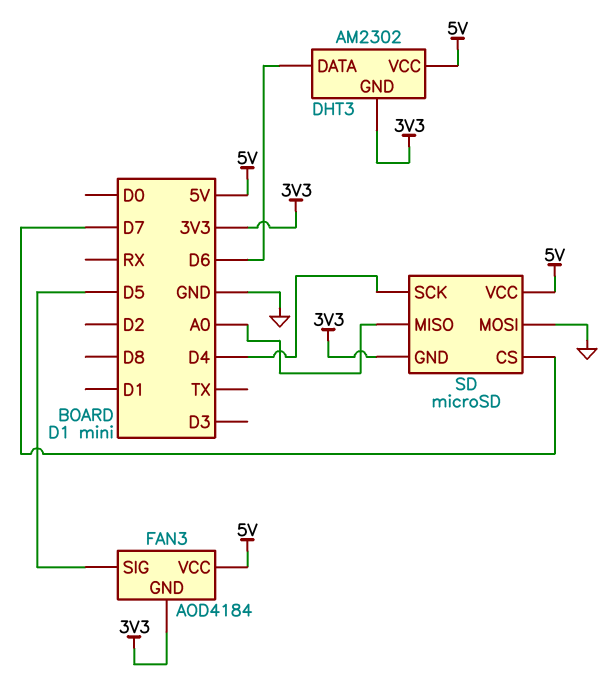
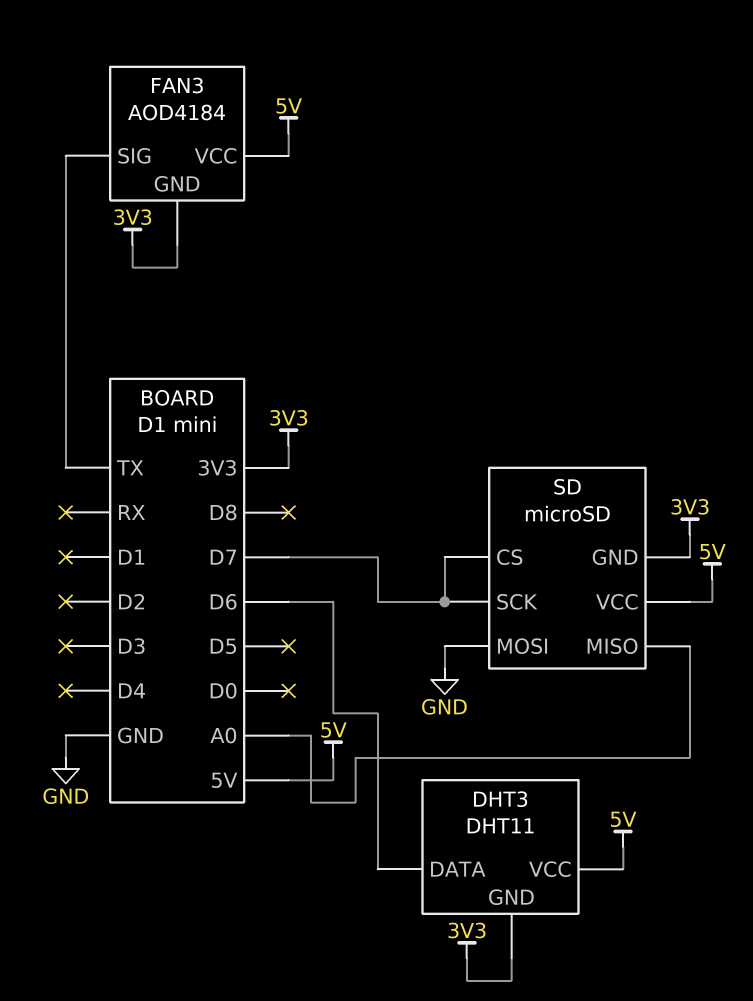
DHT3: AM2302 -> DHT11
FAN3 pin SIG: D5 -> TX
SD pin SCK: D4 -> D7

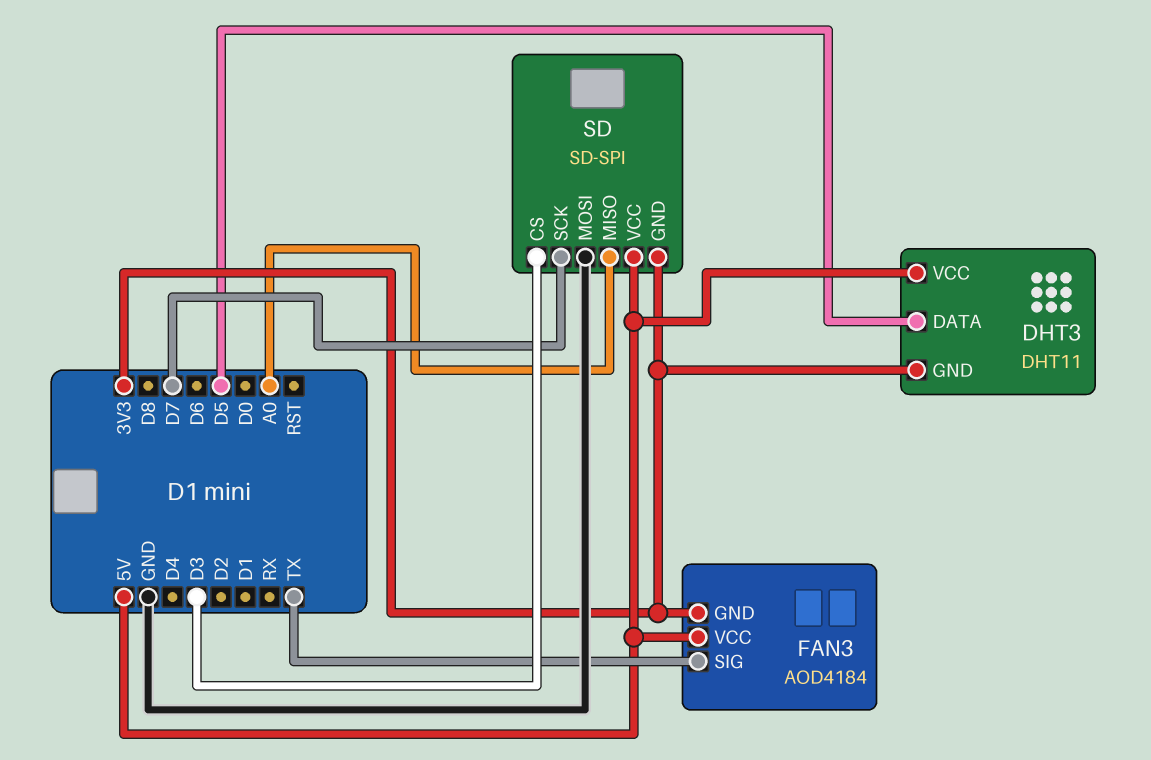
DHT3 pin DATA: D6 -> D5
SD: microSD -> SD-SPI
SD pin CS: D7 -> D3

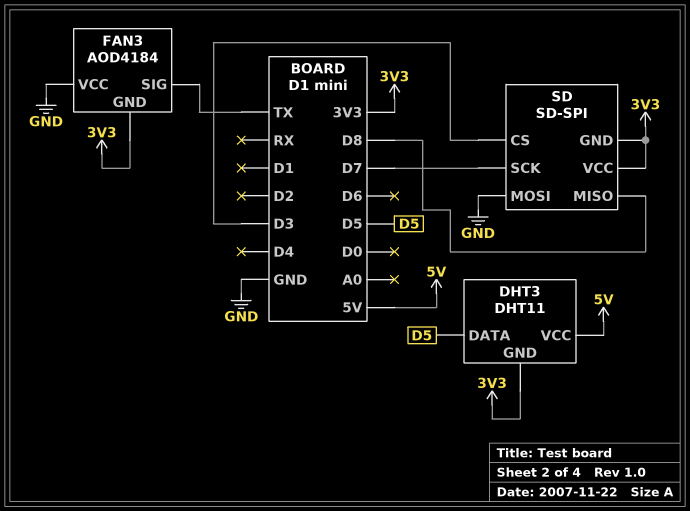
FAN3 pin VCC: 5V -> GND
SD pin MISO: A0 -> D8
SD pin VCC: 5V -> 3V3

